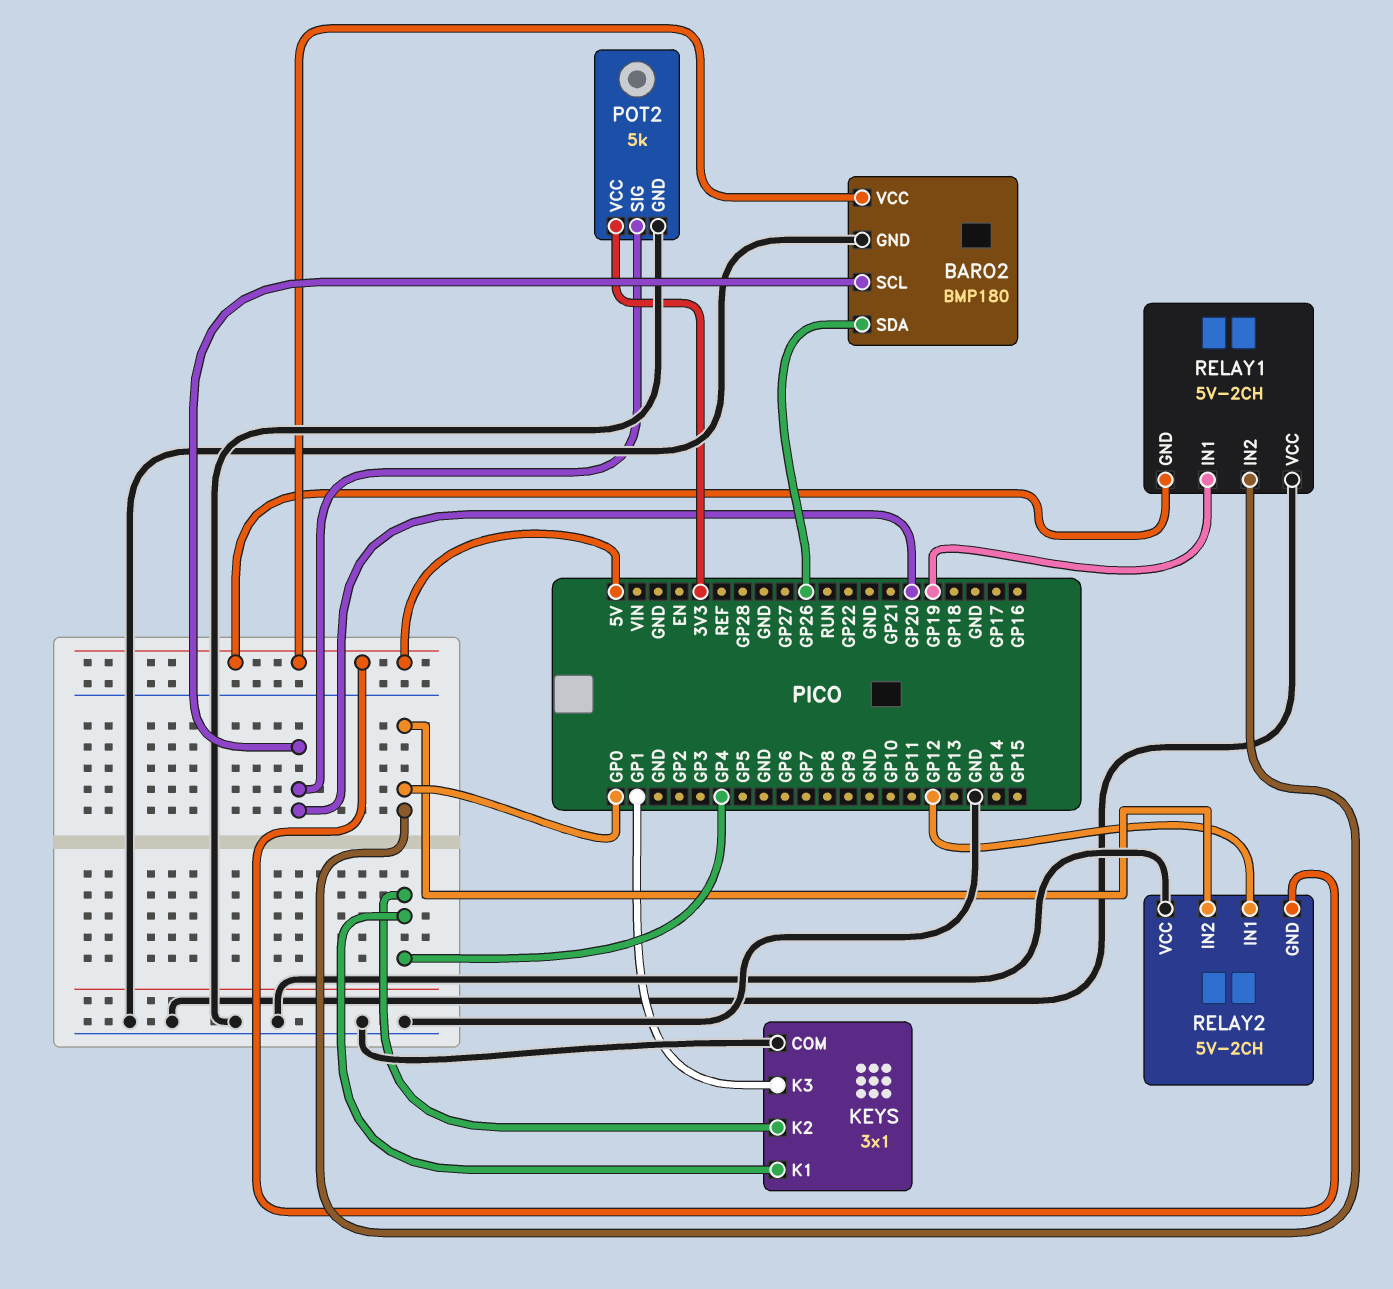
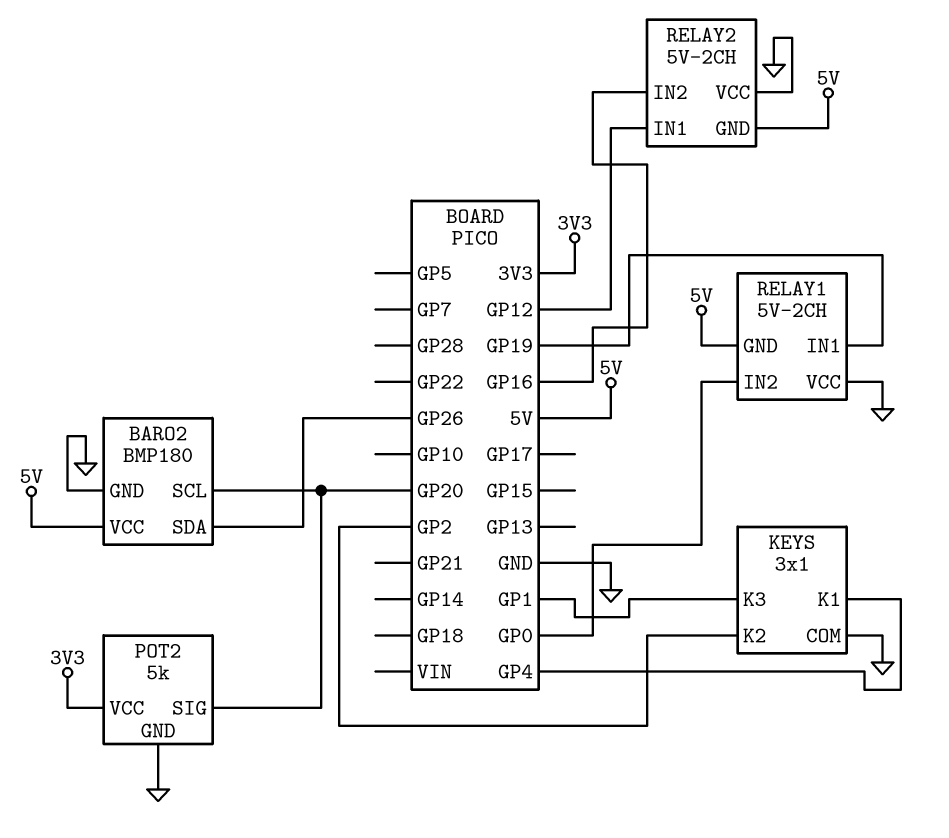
KEYS pin K2: GP4 -> GP2
RELAY2 pin IN2: GP0 -> GP16

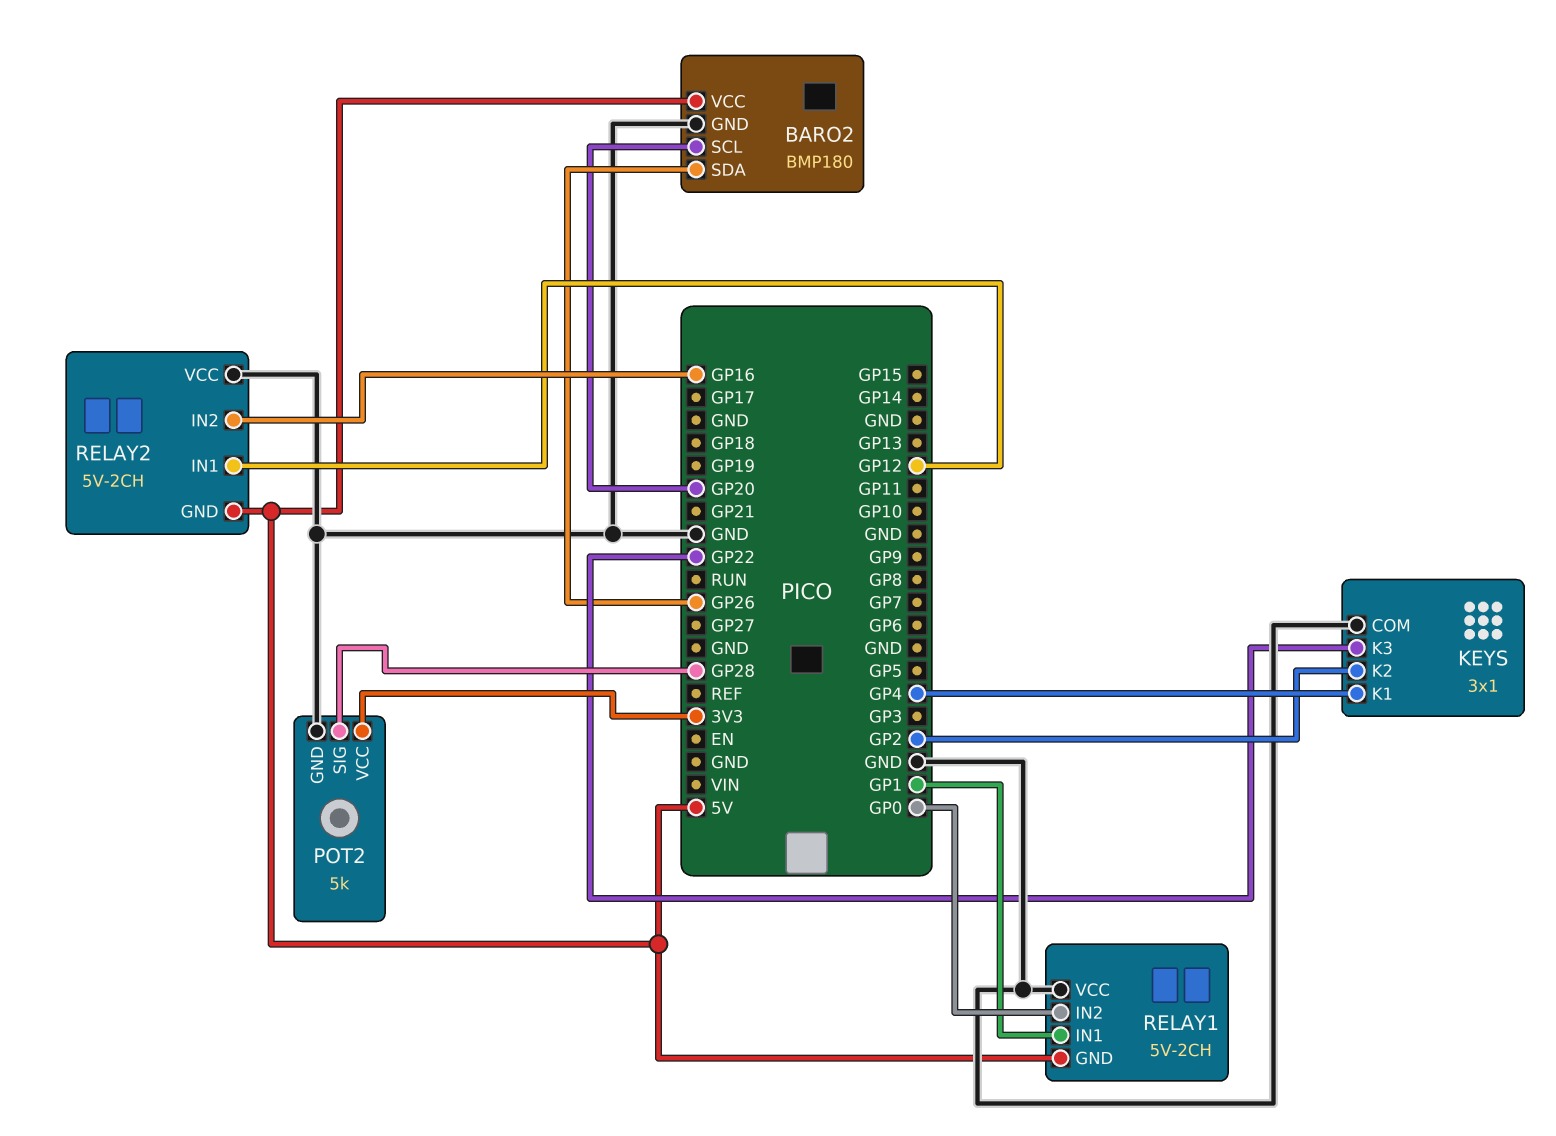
KEYS pin K3: GP1 -> GP22
POT2 pin SIG: GP20 -> GP28
RELAY1 pin IN1: GP19 -> GP1

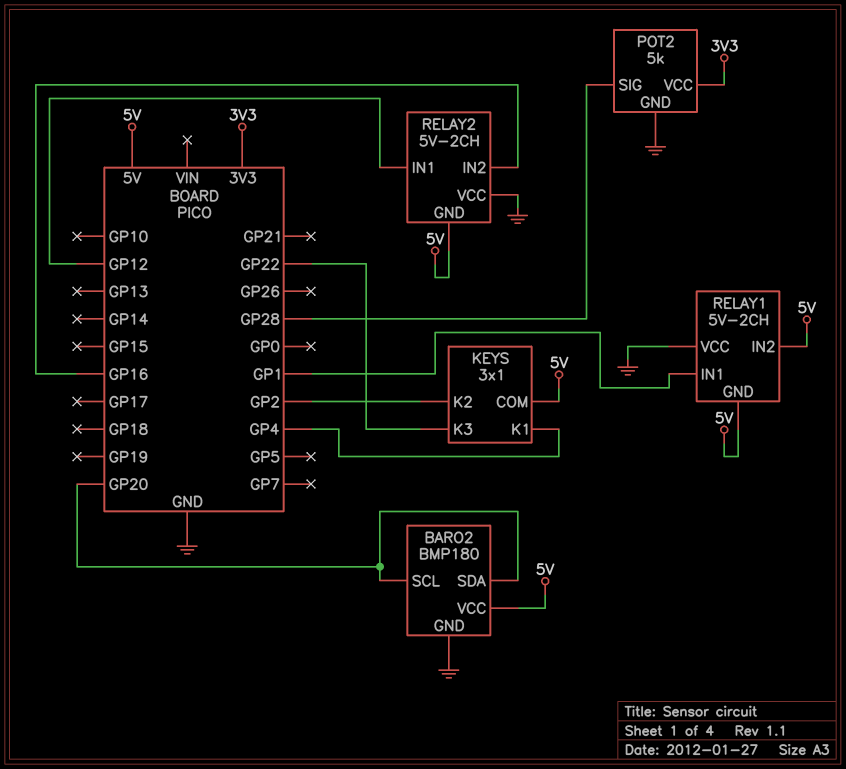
BARO2 pin SDA: GP26 -> GP20
KEYS pin COM: GND -> 5V
RELAY1 pin IN2: GP0 -> 5V

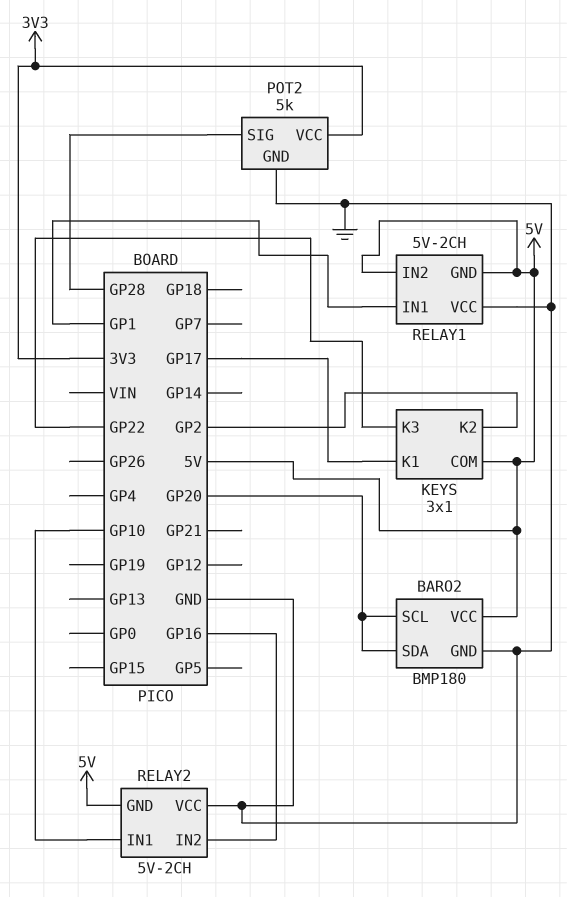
KEYS pin K1: GP4 -> GP17
RELAY2 pin IN1: GP12 -> GP10

